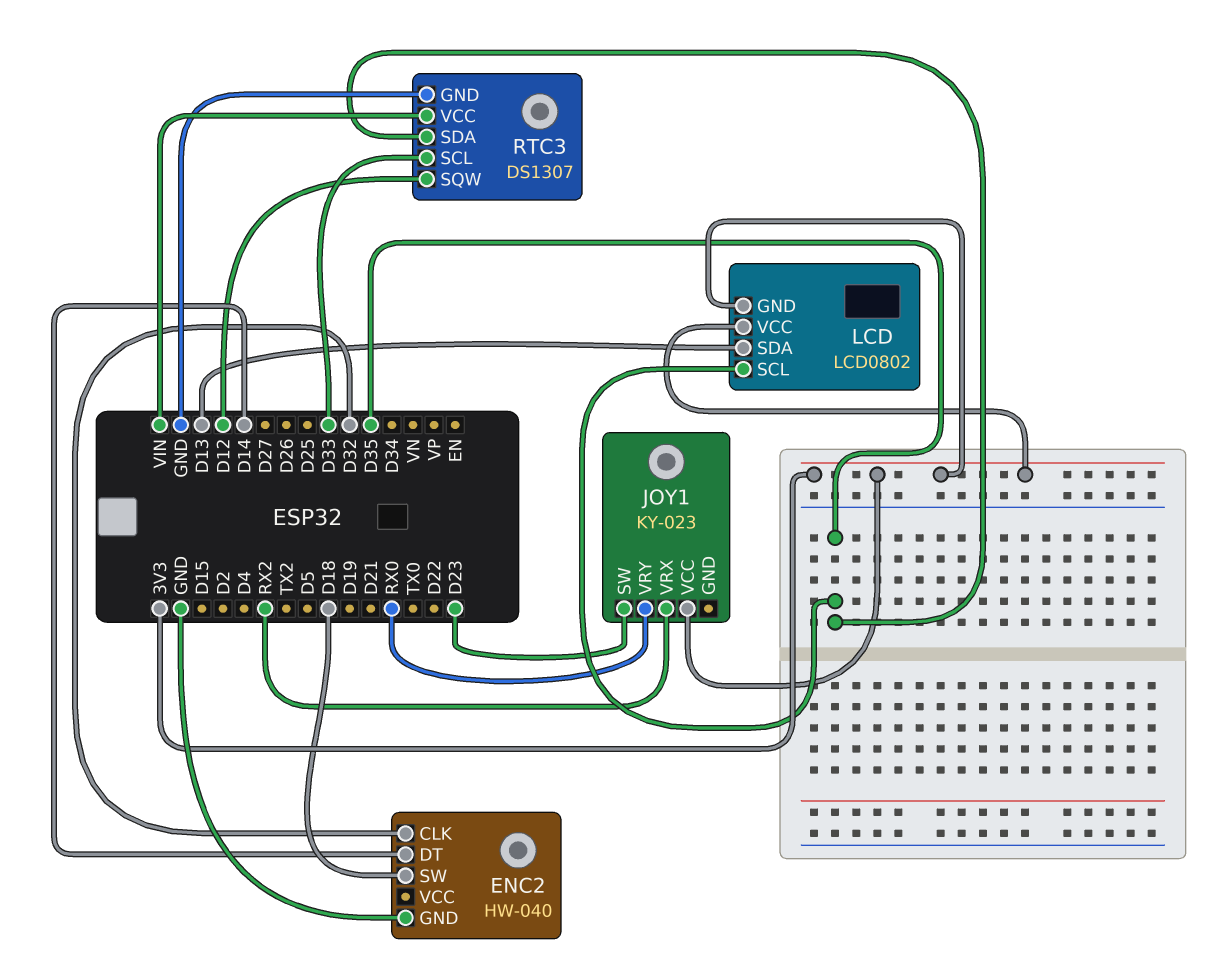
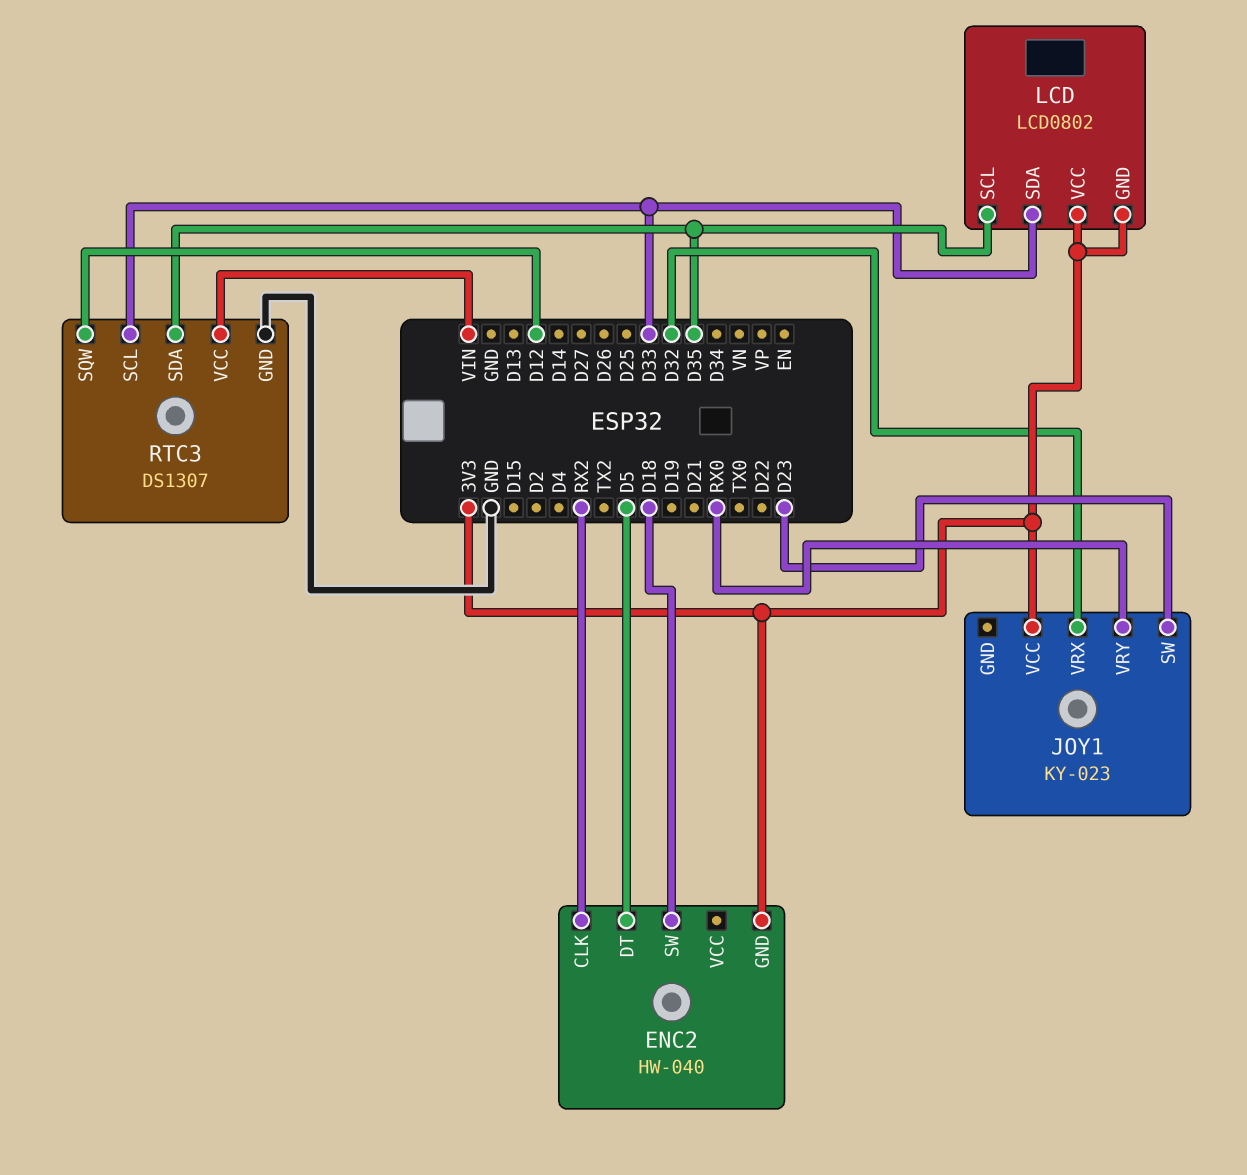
ENC2 pin CLK: D32 -> RX2
ENC2 pin DT: D14 -> D5
ENC2 pin GND: GND -> 3V3
JOY1 pin VRX: RX2 -> D32
LCD pin SDA: D13 -> D33

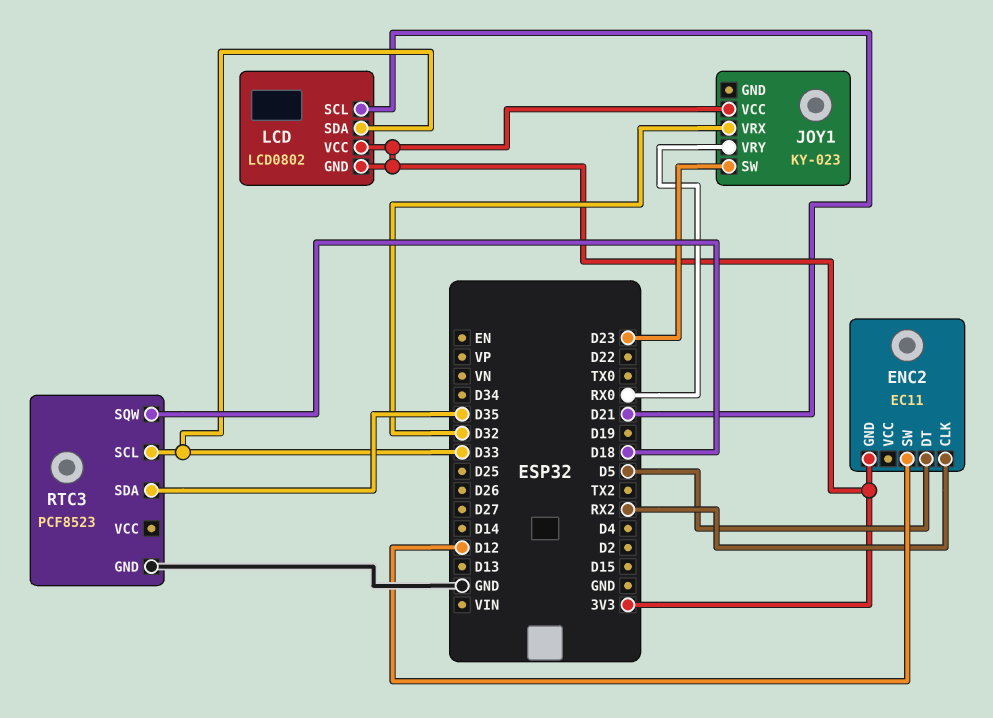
ENC2: HW-040 -> EC11
ENC2 pin SW: D18 -> D12
LCD pin SCL: D35 -> D21
RTC3: DS1307 -> PCF8523
RTC3 pin SQW: D12 -> D18
RTC3 pin VCC: VIN -> none

